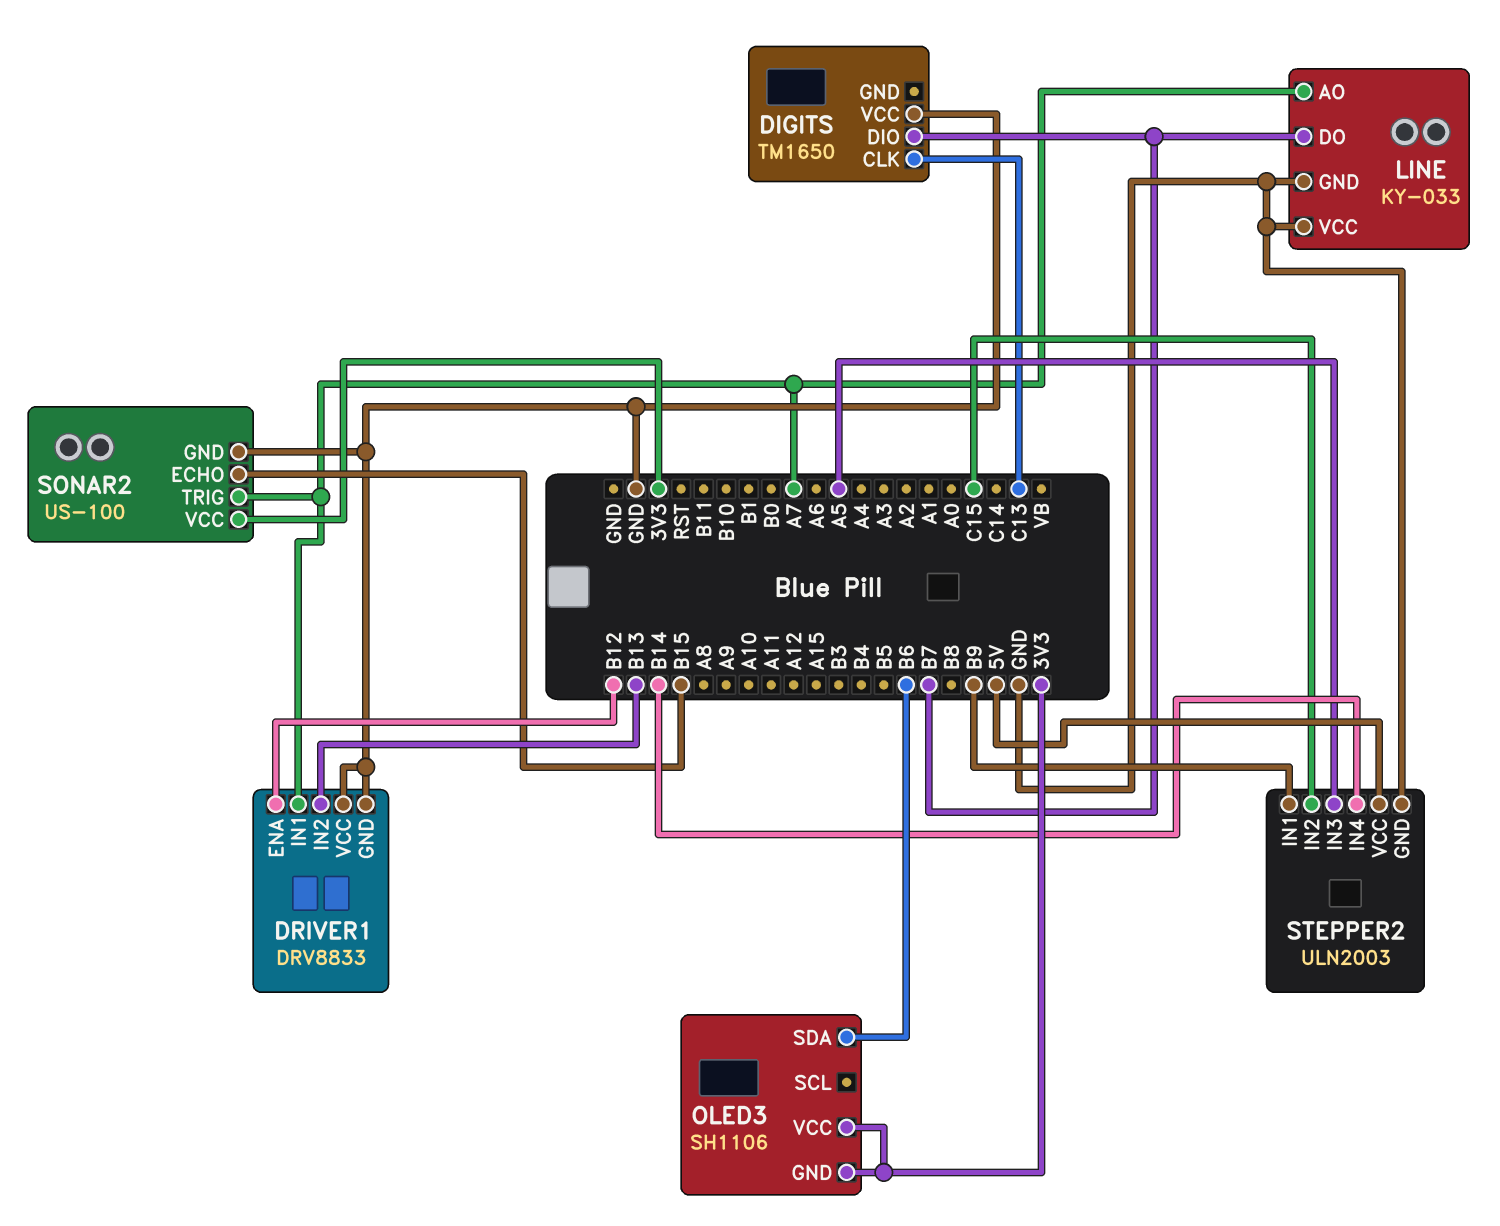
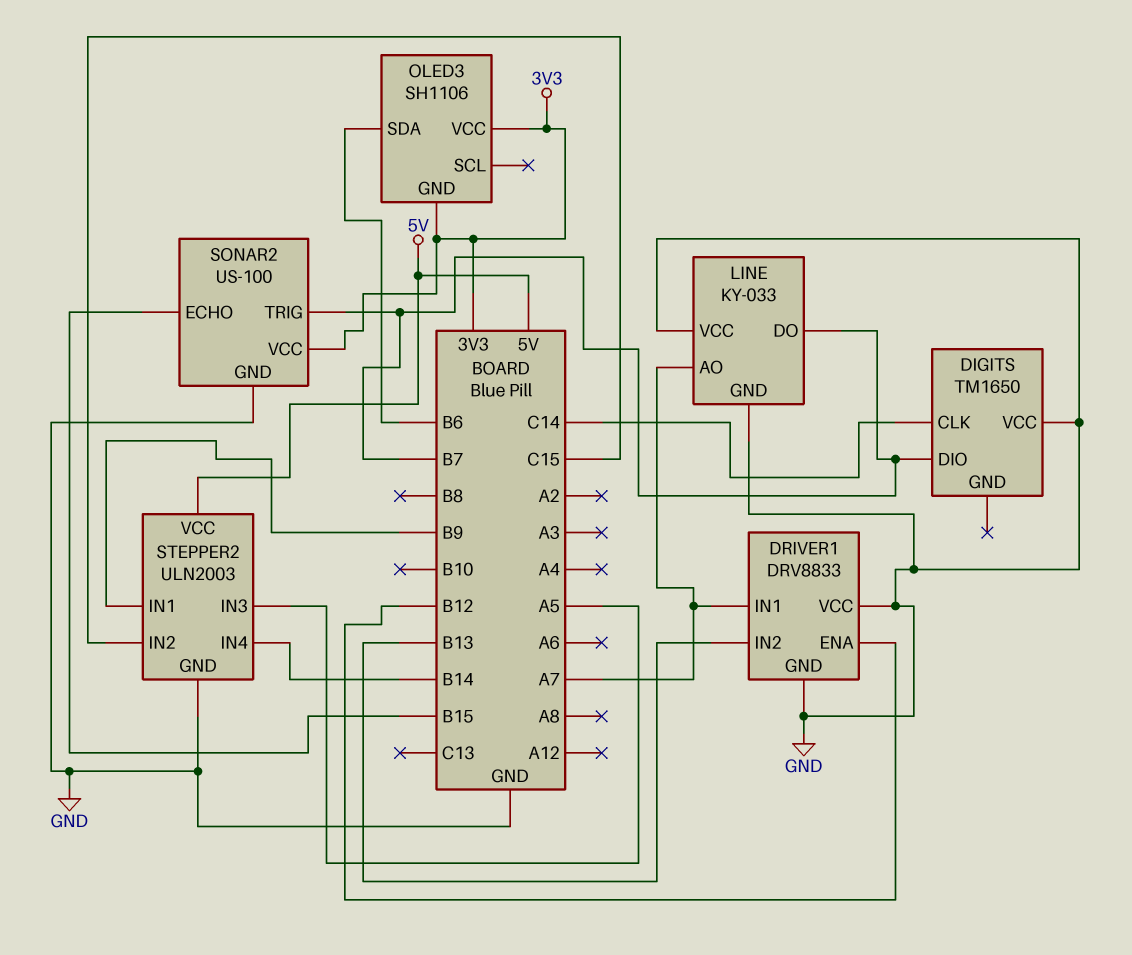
DIGITS pin CLK: C13 -> C14
SONAR2 pin TRIG: A7 -> B7

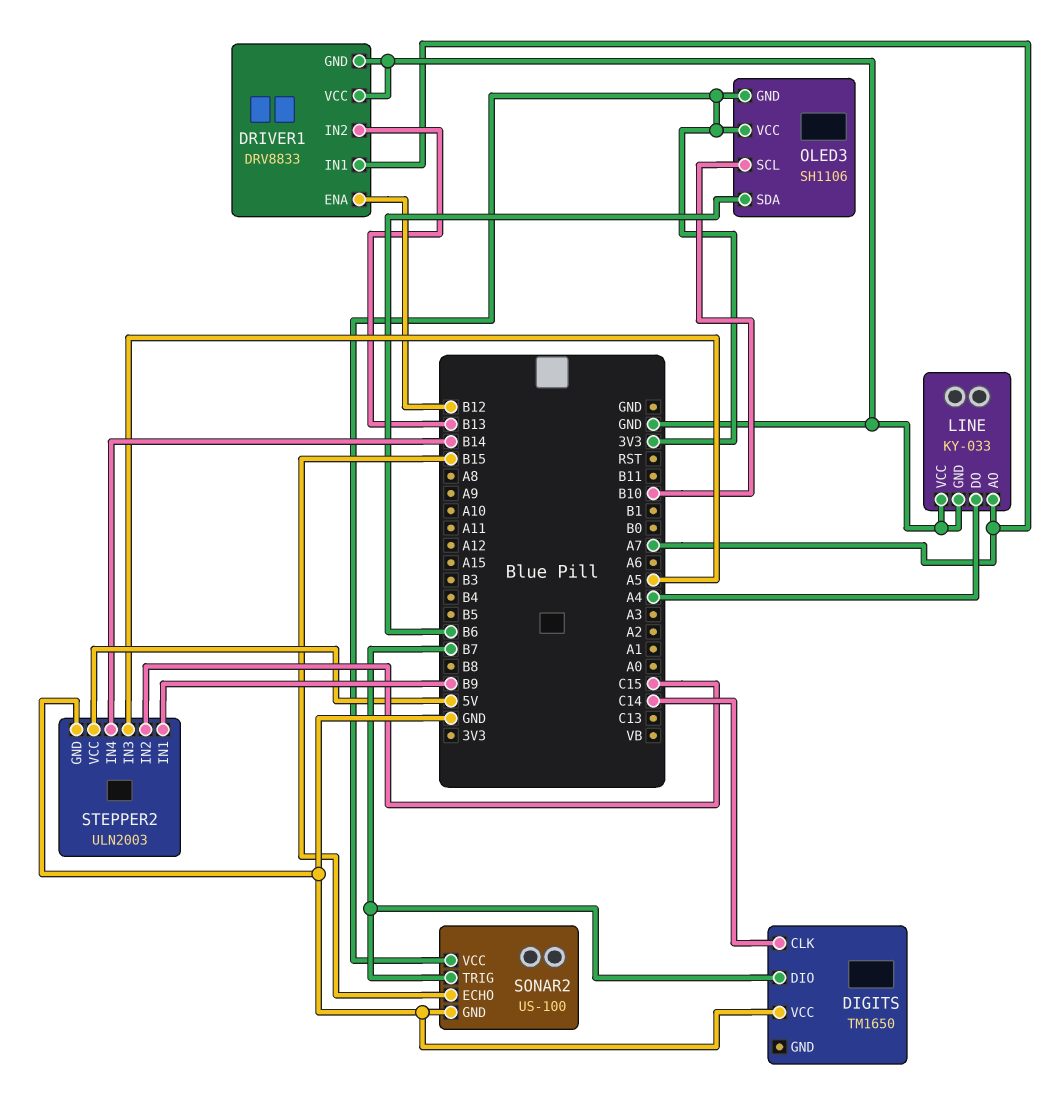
LINE pin DO: B7 -> A4
OLED3 pin SCL: none -> B10

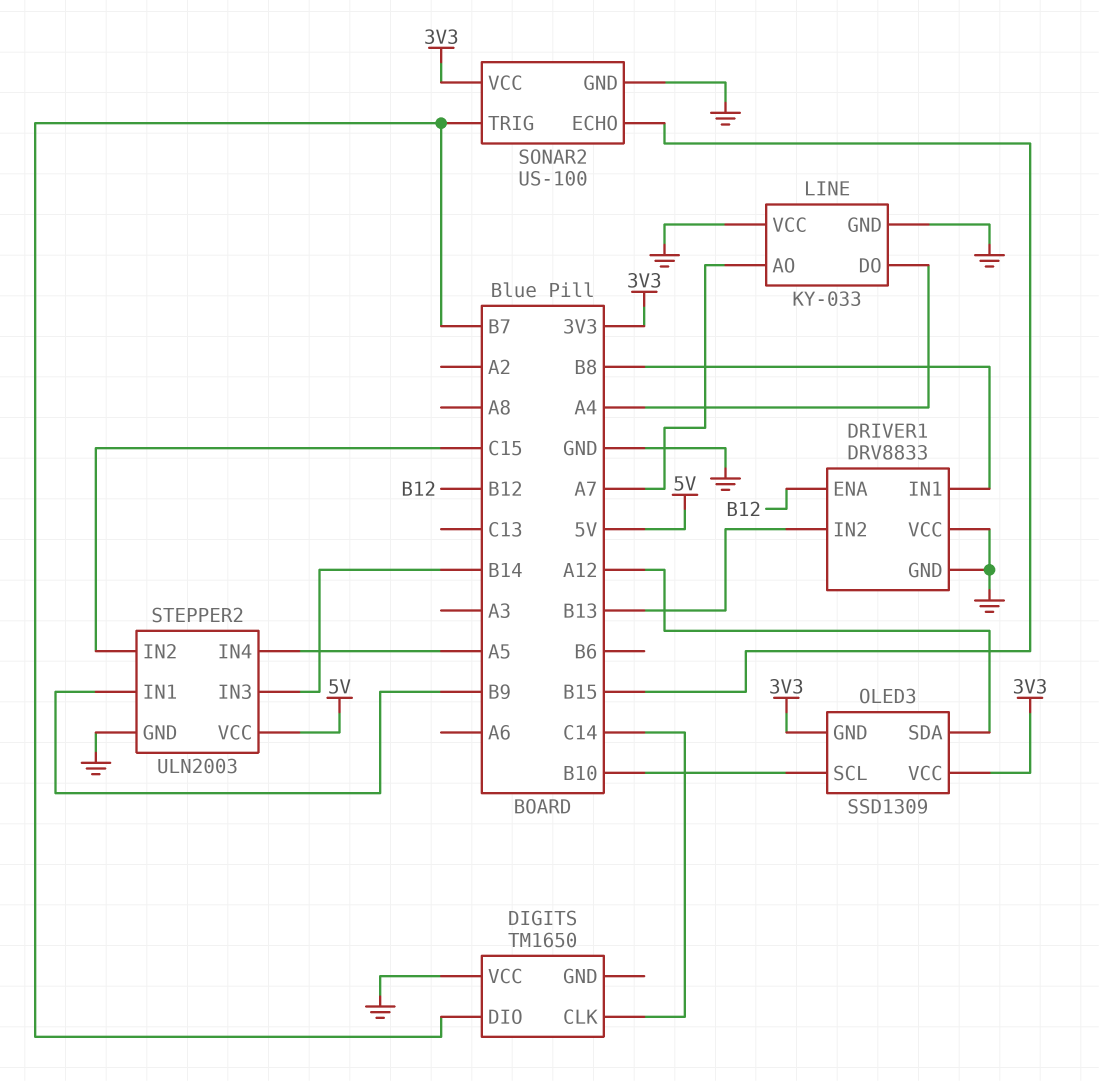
DRIVER1 pin IN1: A7 -> B8
OLED3: SH1106 -> SSD1309
OLED3 pin SDA: B6 -> A12
STEPPER2 pin IN3: A5 -> B14
STEPPER2 pin IN4: B14 -> A5

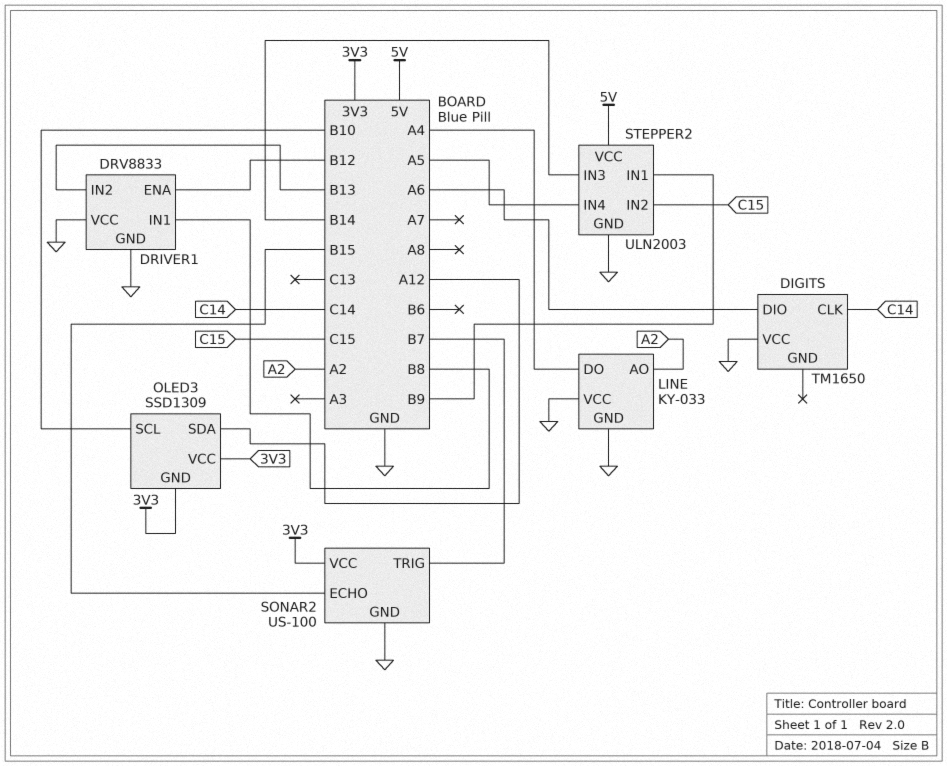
DIGITS pin DIO: B7 -> A6
LINE pin AO: A7 -> A2

